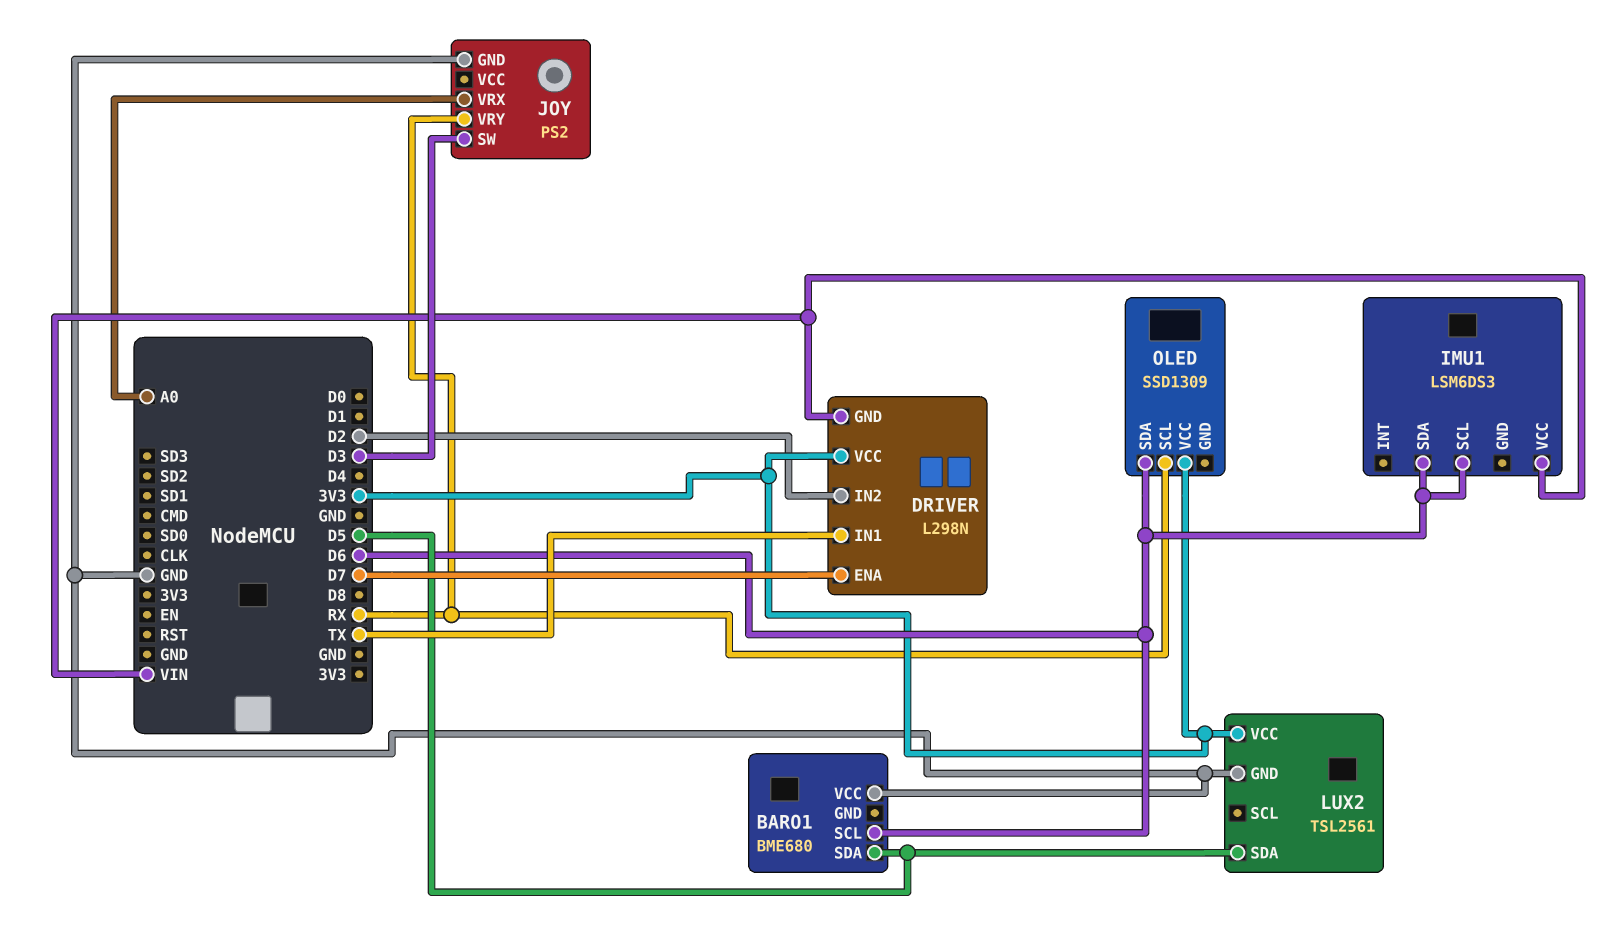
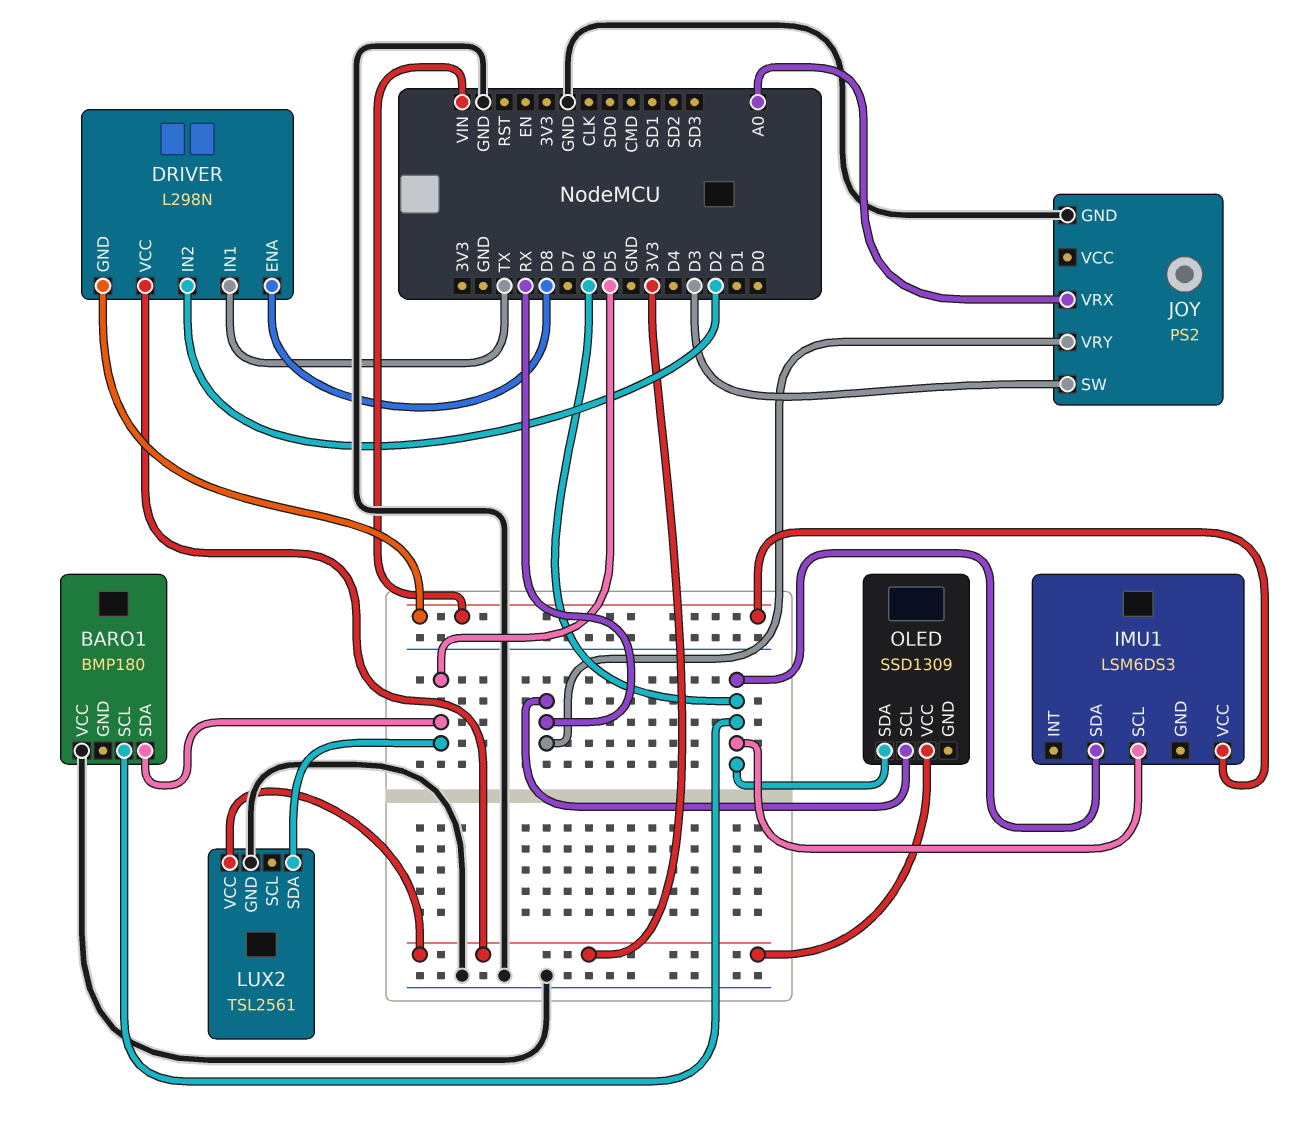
BARO1: BME680 -> BMP180
DRIVER pin ENA: D7 -> D8

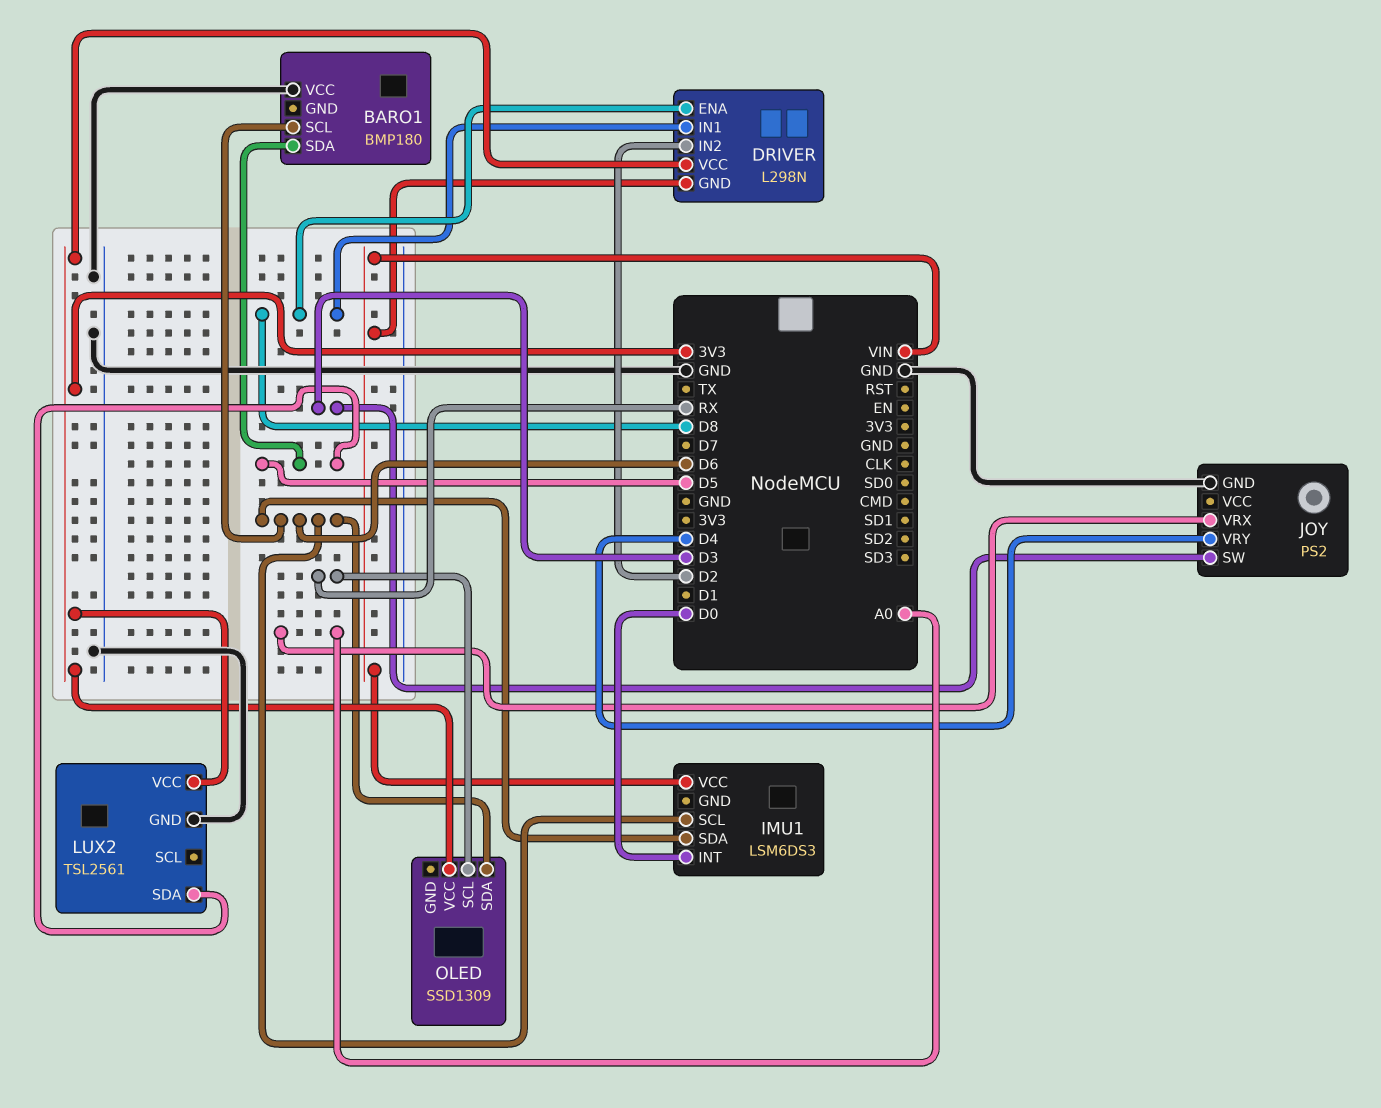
DRIVER pin IN1: TX -> D8
IMU1 pin INT: none -> D0
JOY pin VRY: RX -> D4

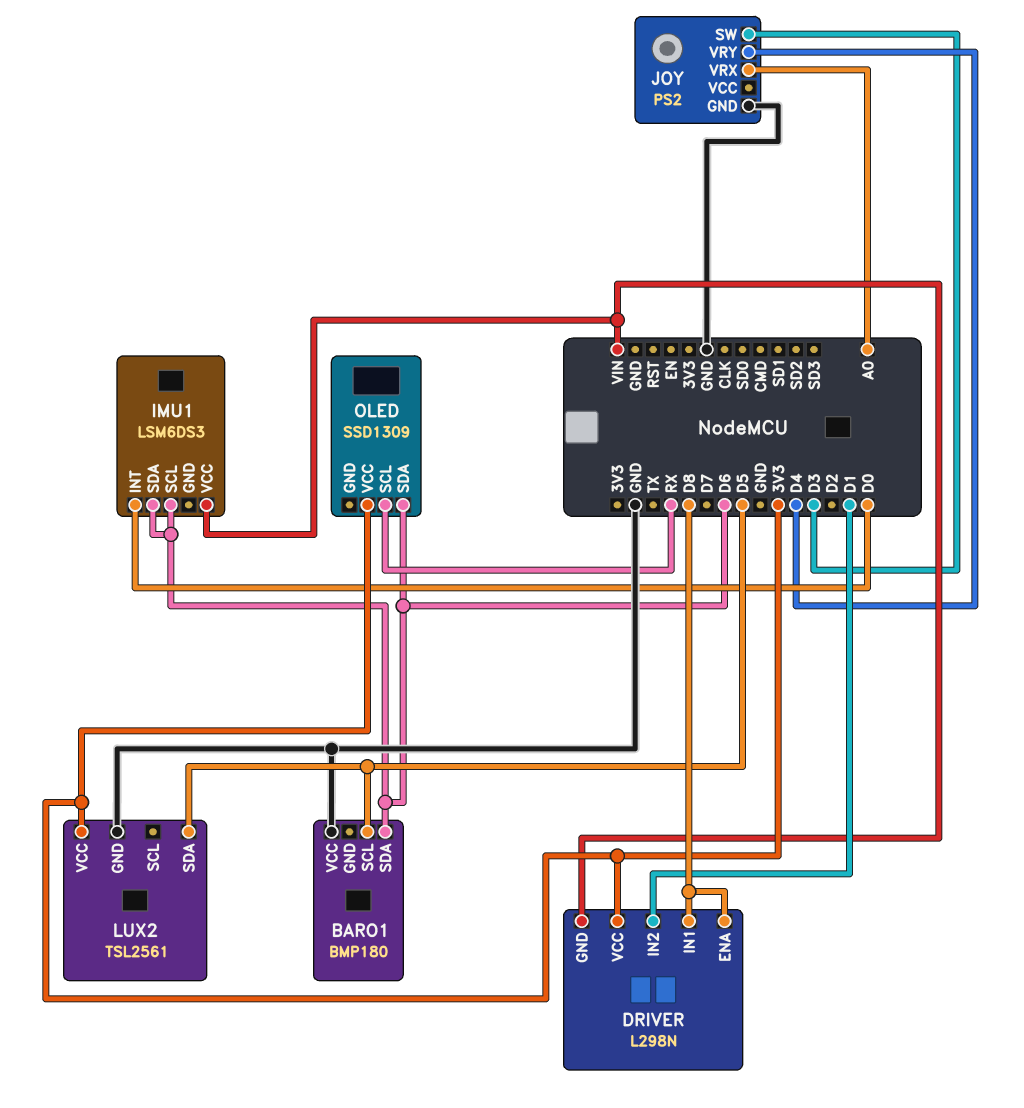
BARO1 pin SCL: D6 -> D5
BARO1 pin SDA: D5 -> D6
DRIVER pin IN2: D2 -> D1

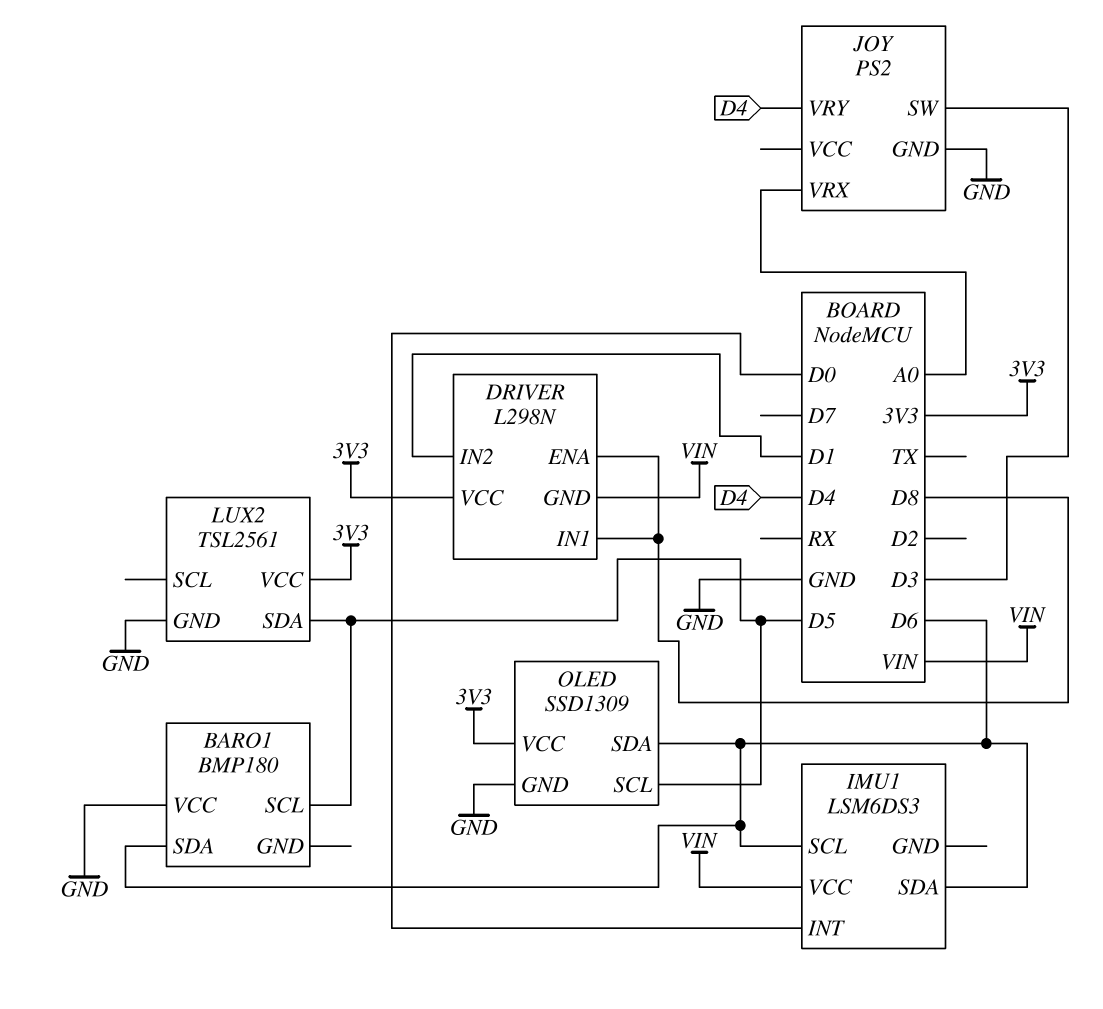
OLED pin GND: none -> GND
OLED pin SCL: RX -> D5

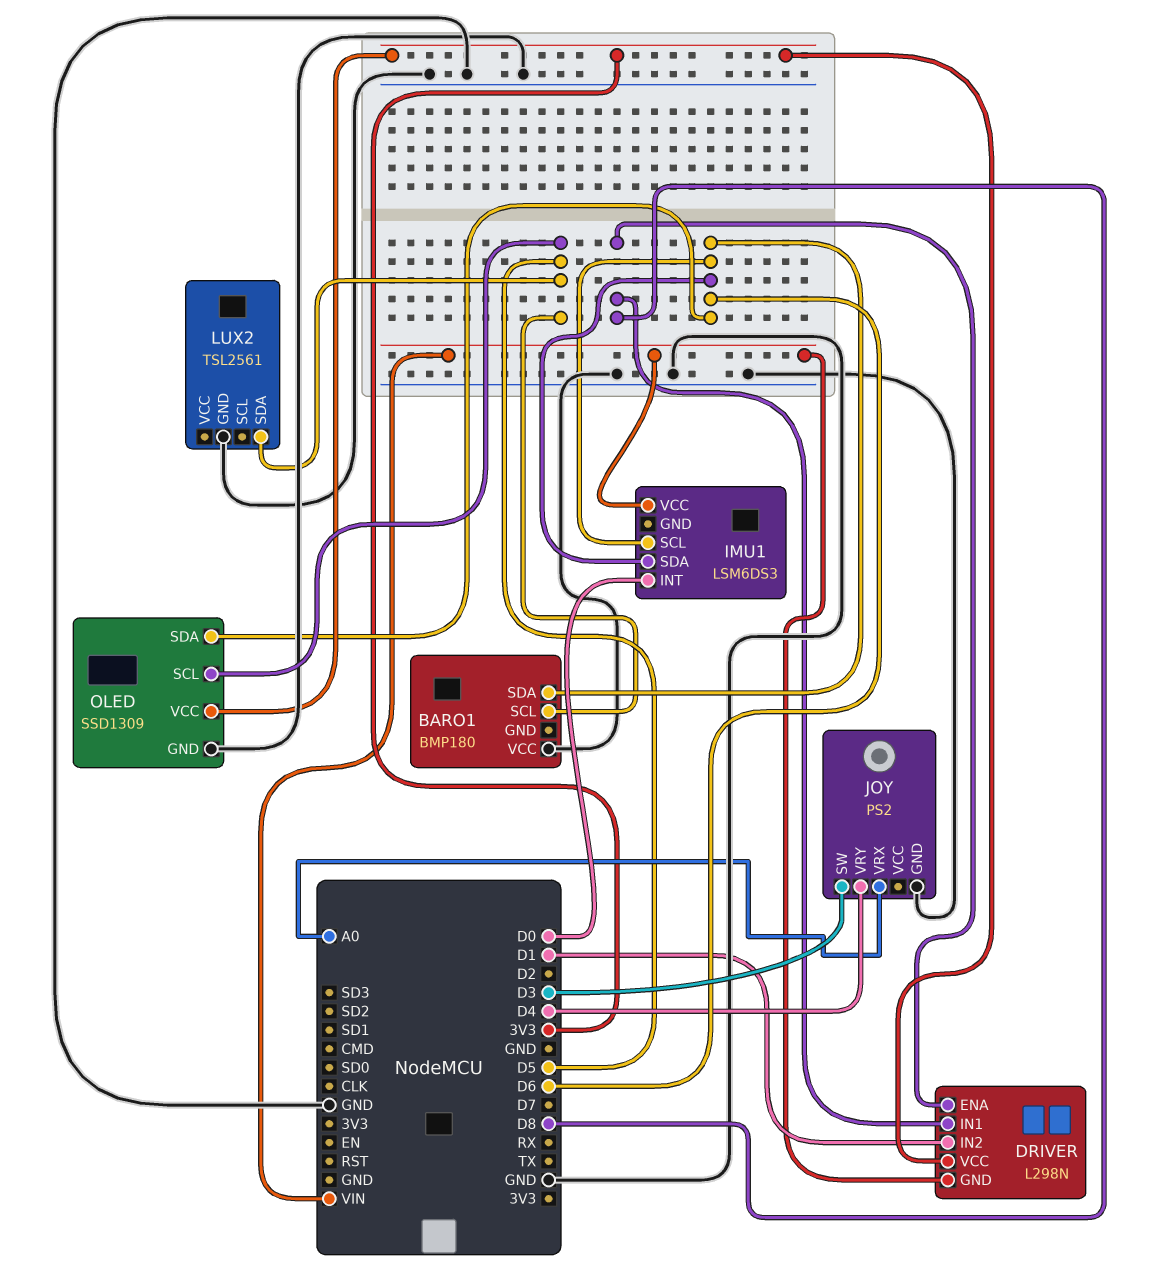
LUX2 pin VCC: 3V3 -> none

